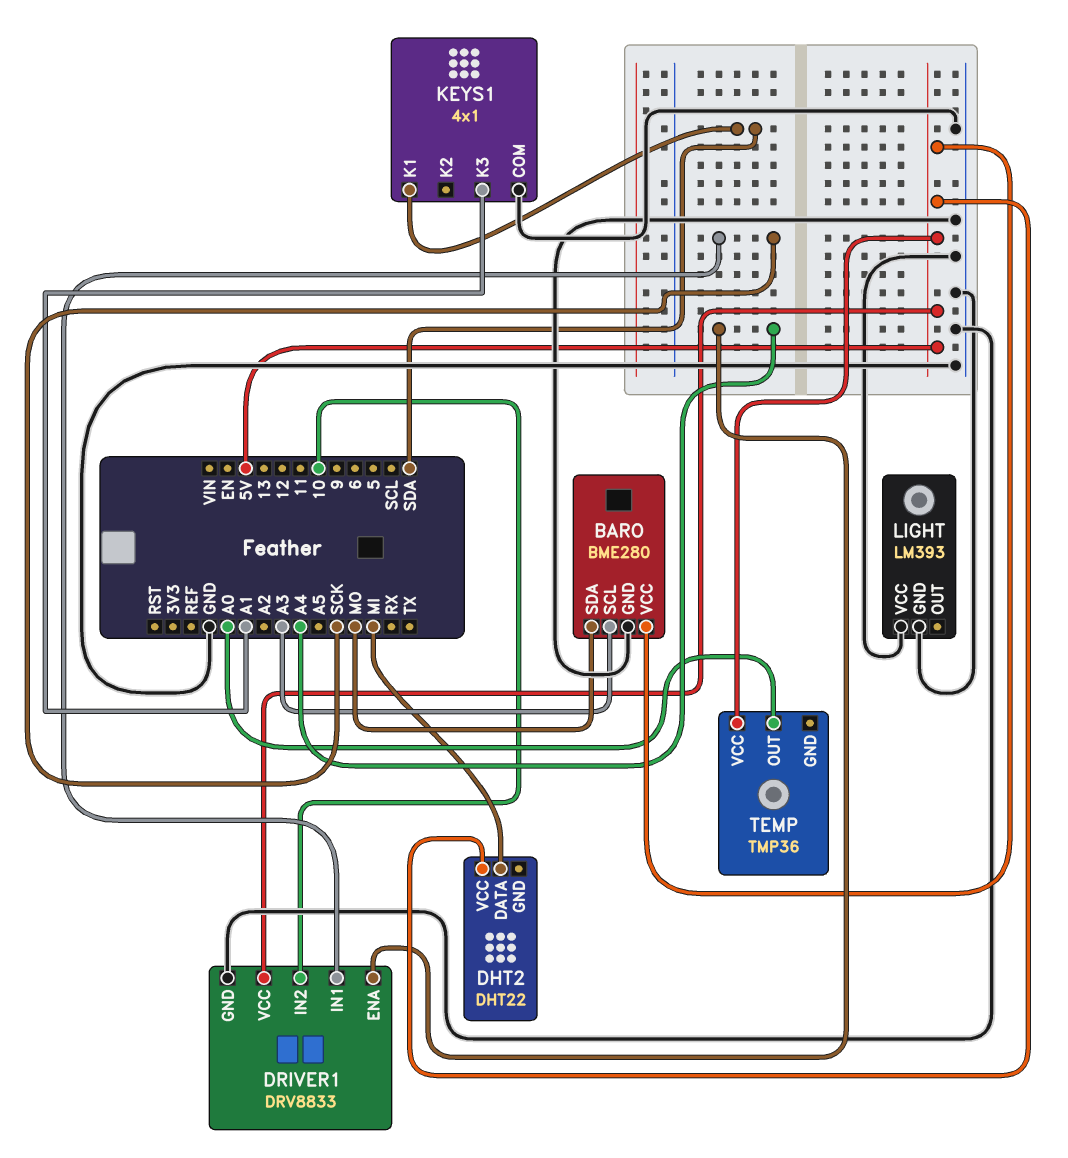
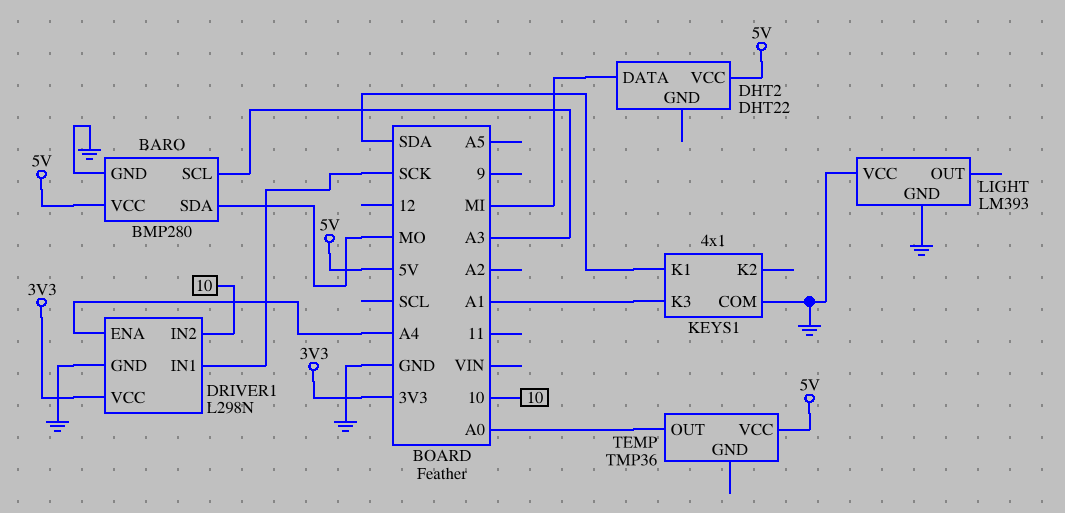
BARO: BME280 -> BMP280
DRIVER1: DRV8833 -> L298N
DRIVER1 pin VCC: 5V -> 3V3

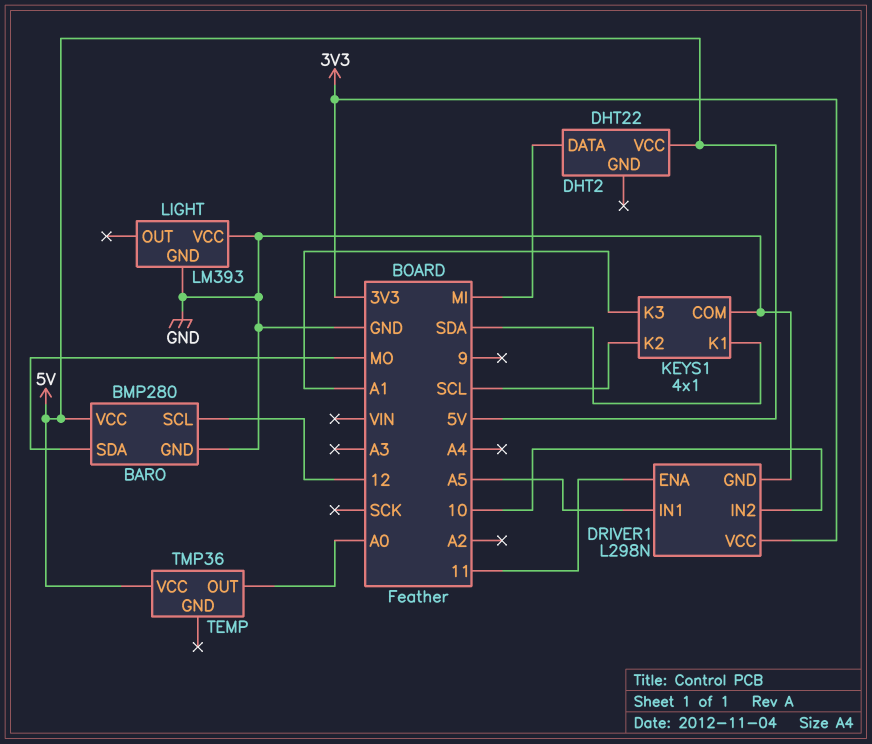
BARO pin SCL: A3 -> 12
DRIVER1 pin ENA: A4 -> 11
DRIVER1 pin IN1: SCK -> A5
KEYS1 pin K2: none -> SCL

